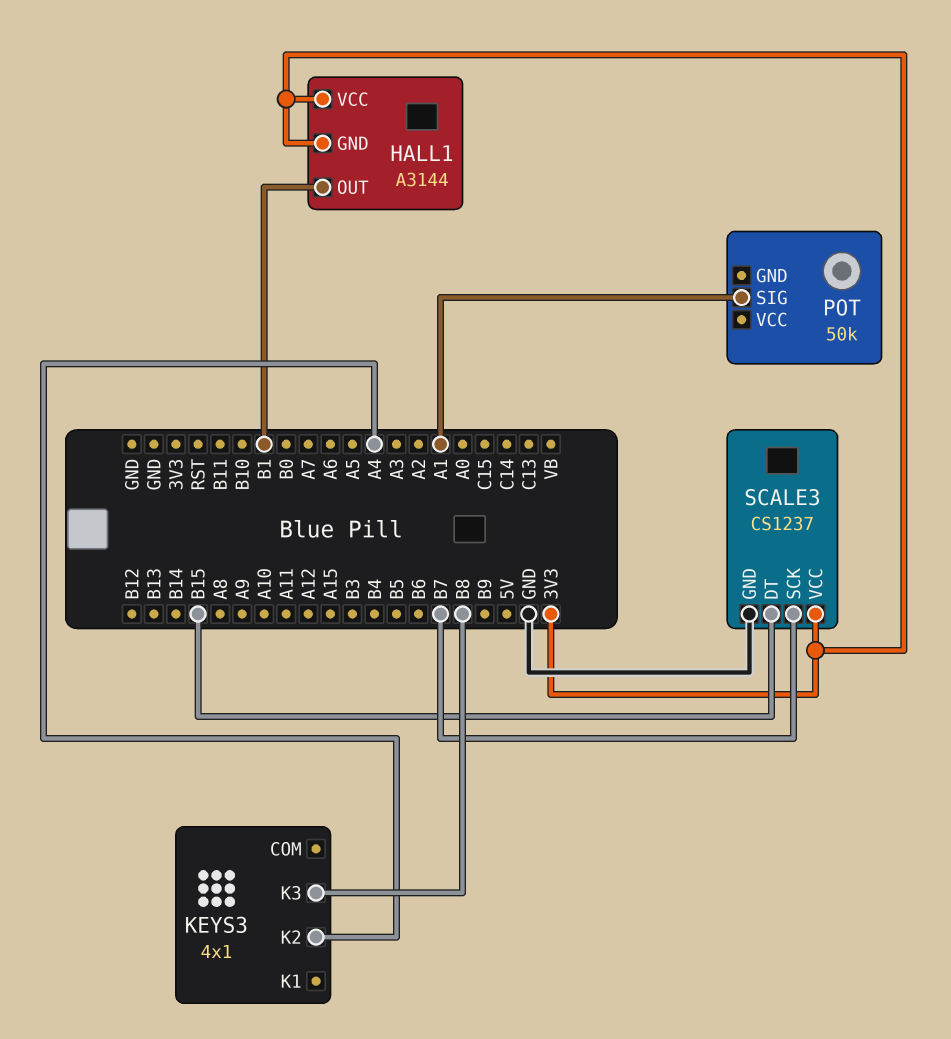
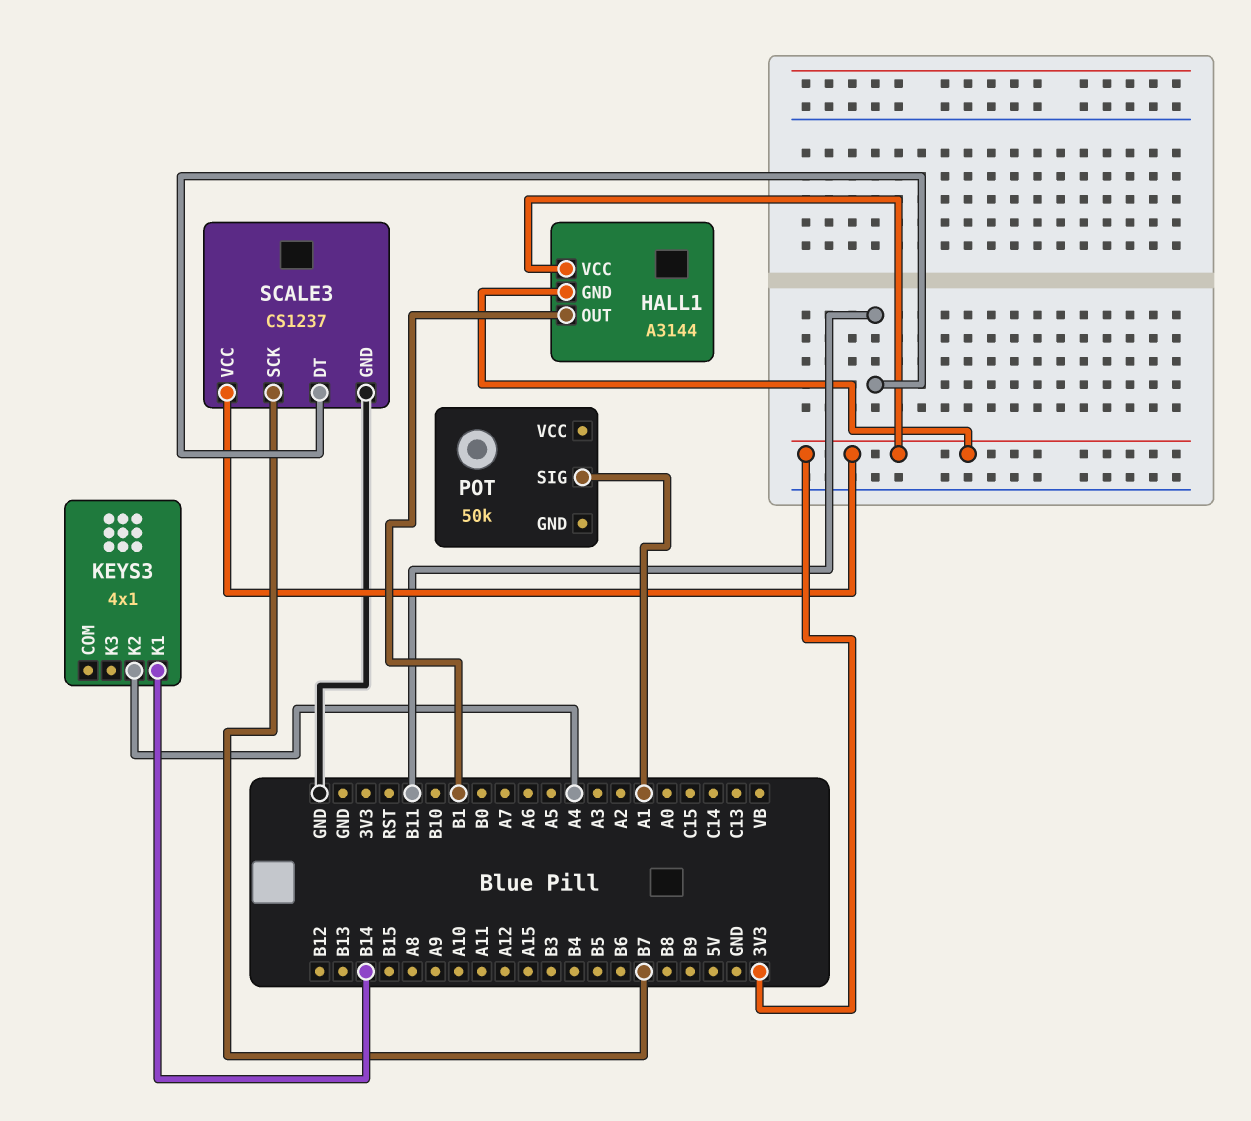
KEYS3 pin K1: none -> B14
KEYS3 pin K3: B8 -> none
SCALE3 pin DT: B15 -> B11

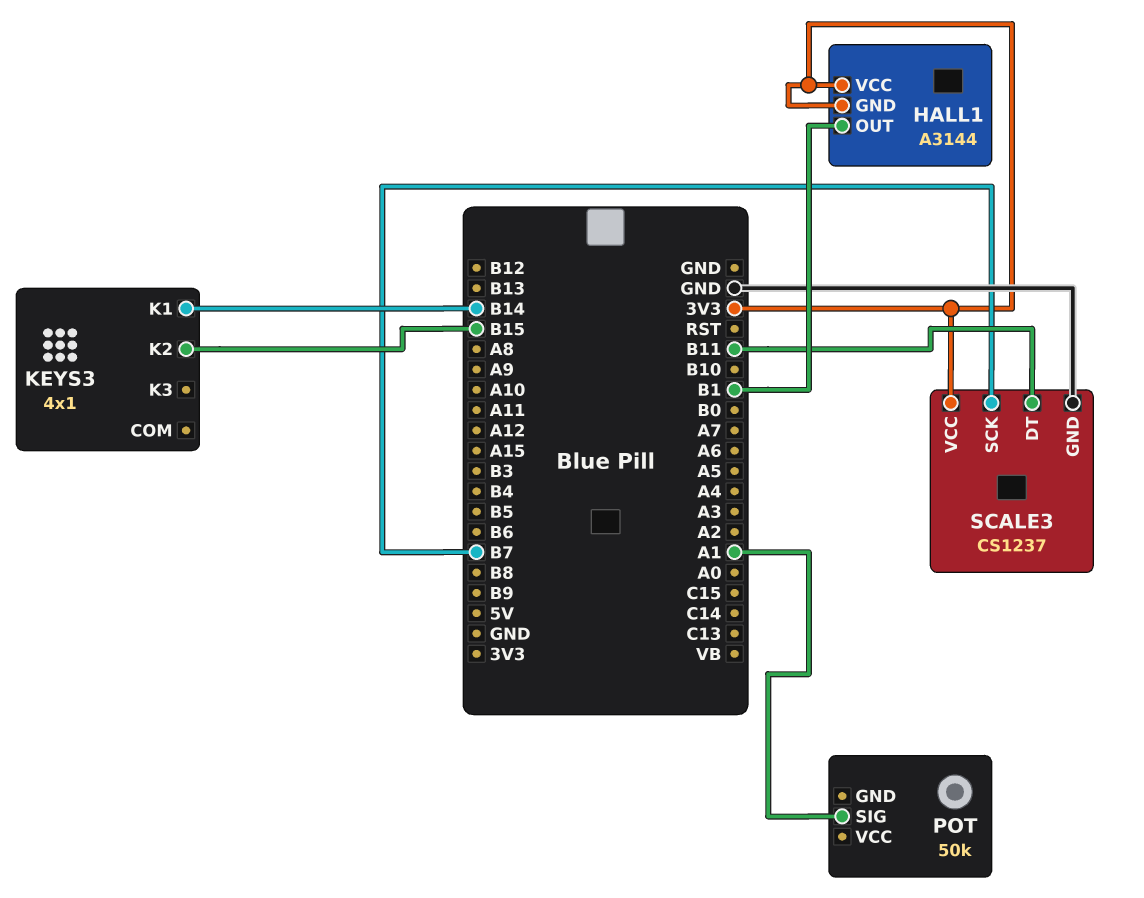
KEYS3 pin K2: A4 -> B15

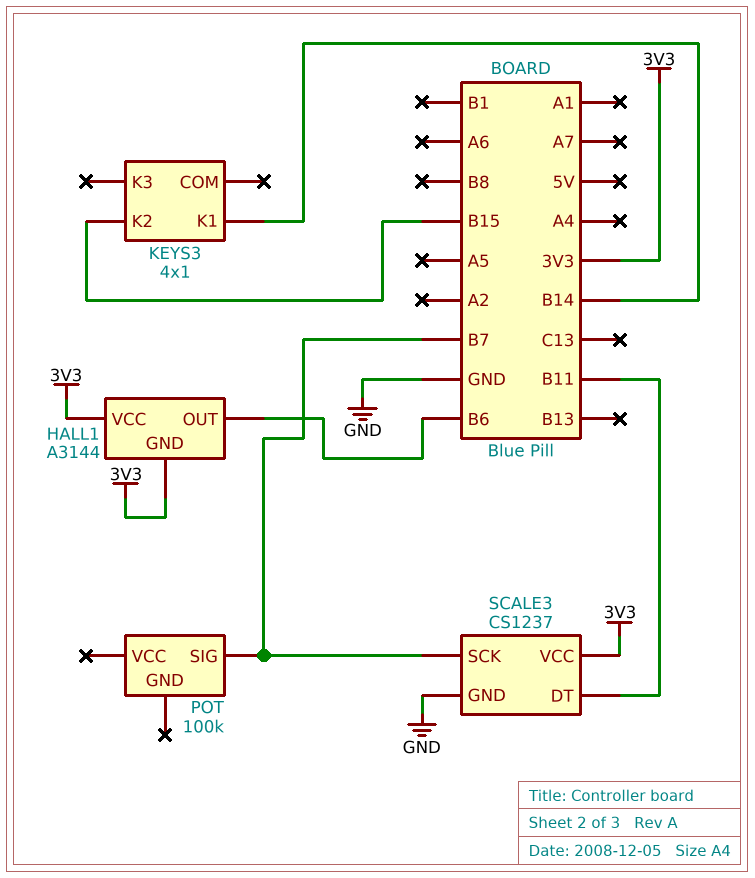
HALL1 pin OUT: B1 -> B6
POT: 50k -> 100k
POT pin SIG: A1 -> B7

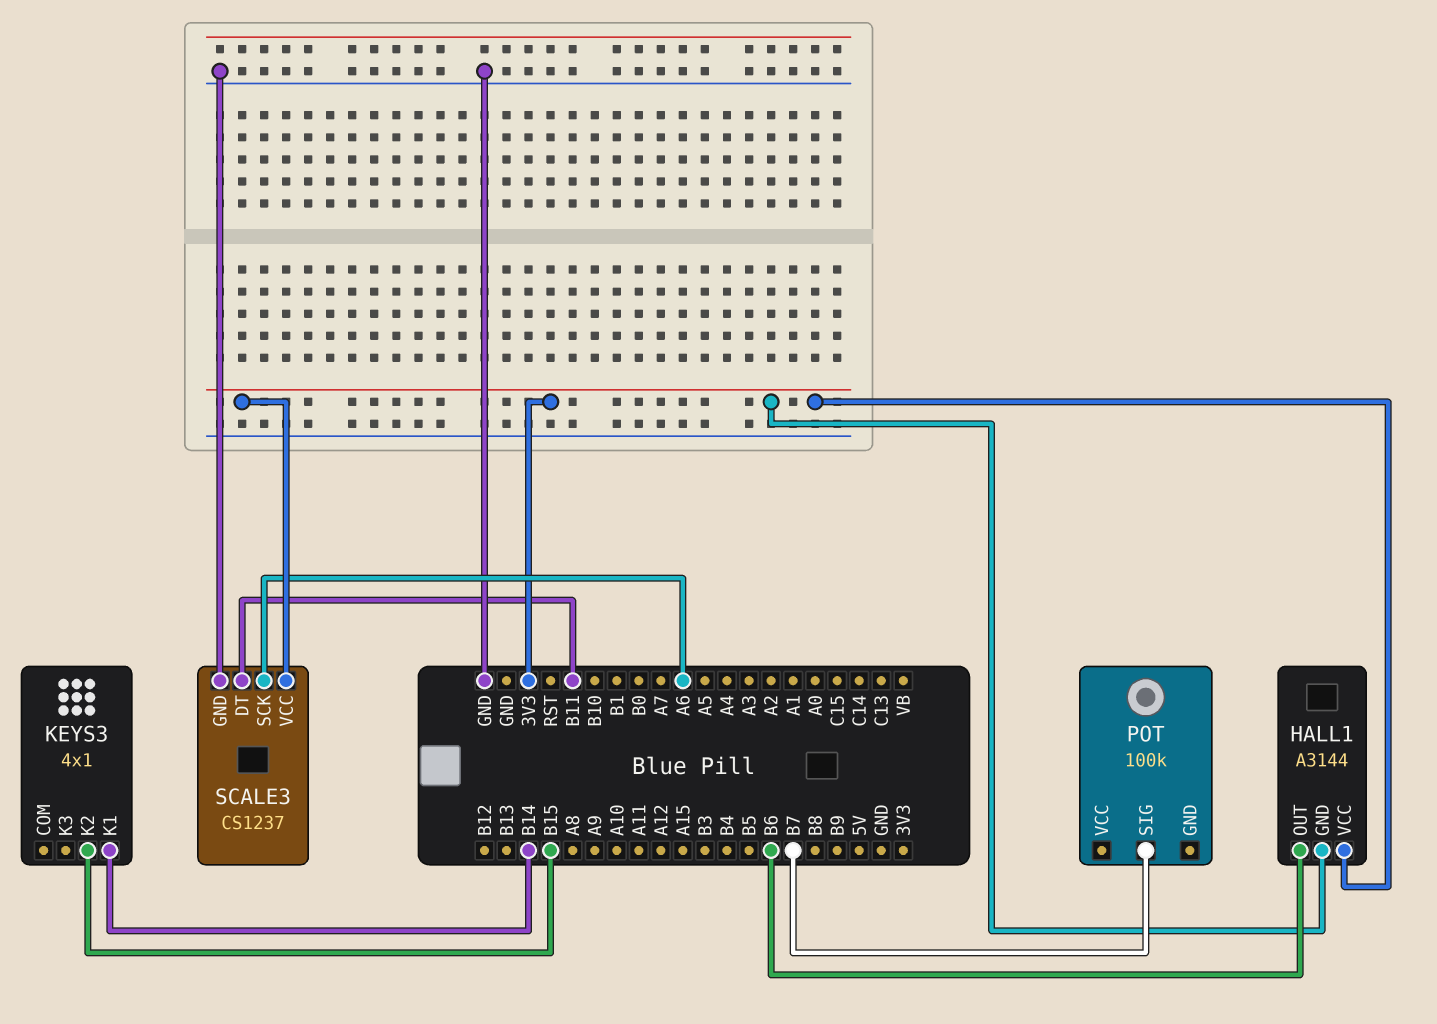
SCALE3 pin SCK: B7 -> A6

